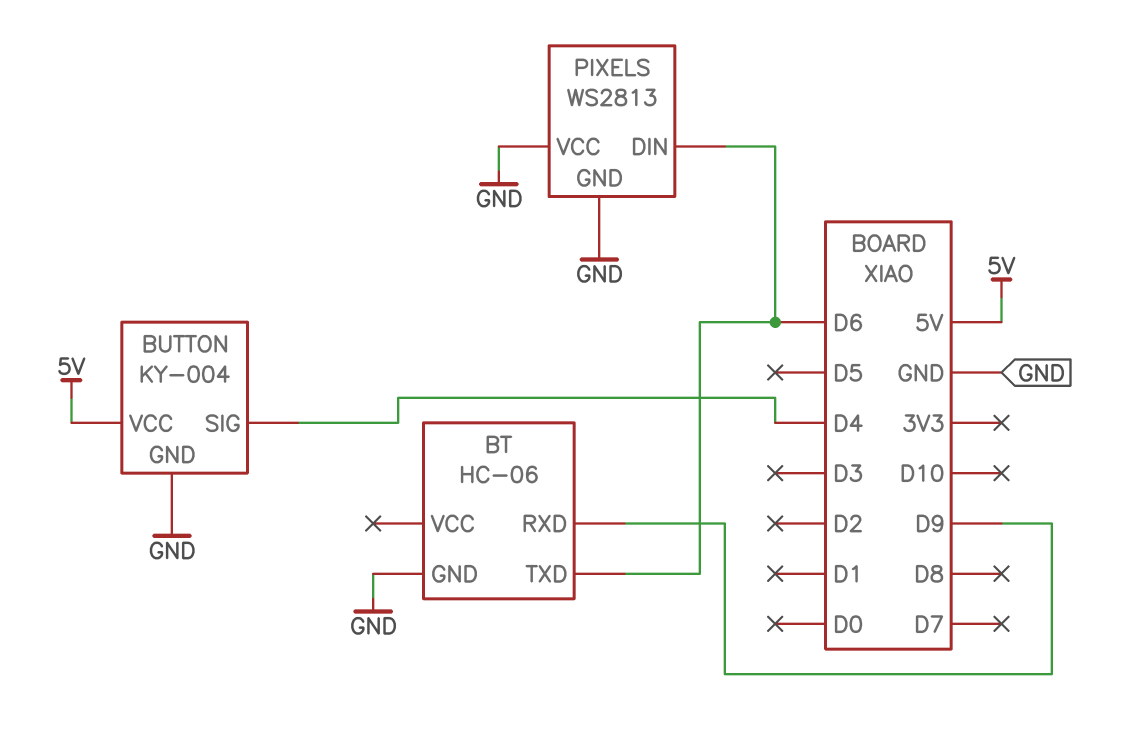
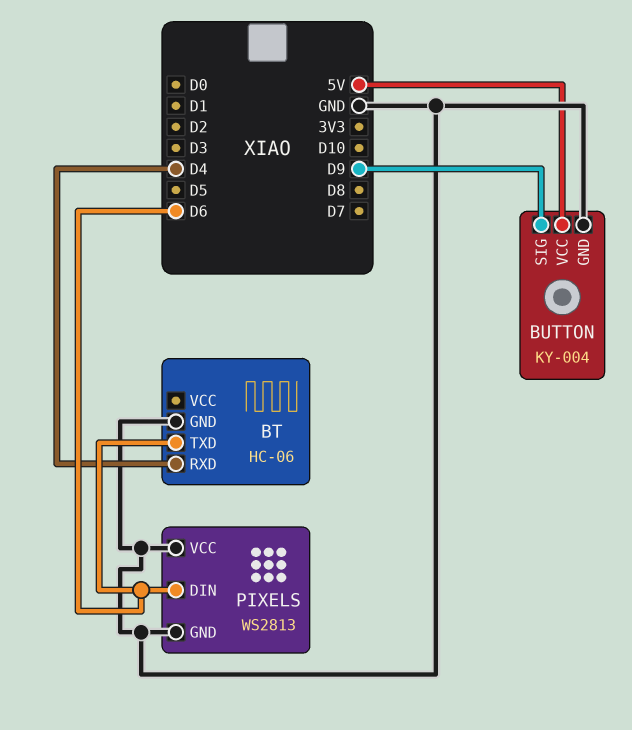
BT pin RXD: D9 -> D4
BUTTON pin SIG: D4 -> D9

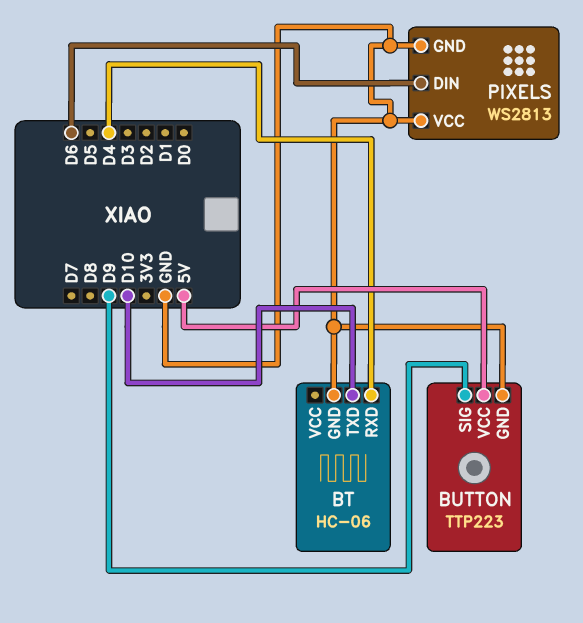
BT pin TXD: D6 -> D10
BUTTON: KY-004 -> TTP223

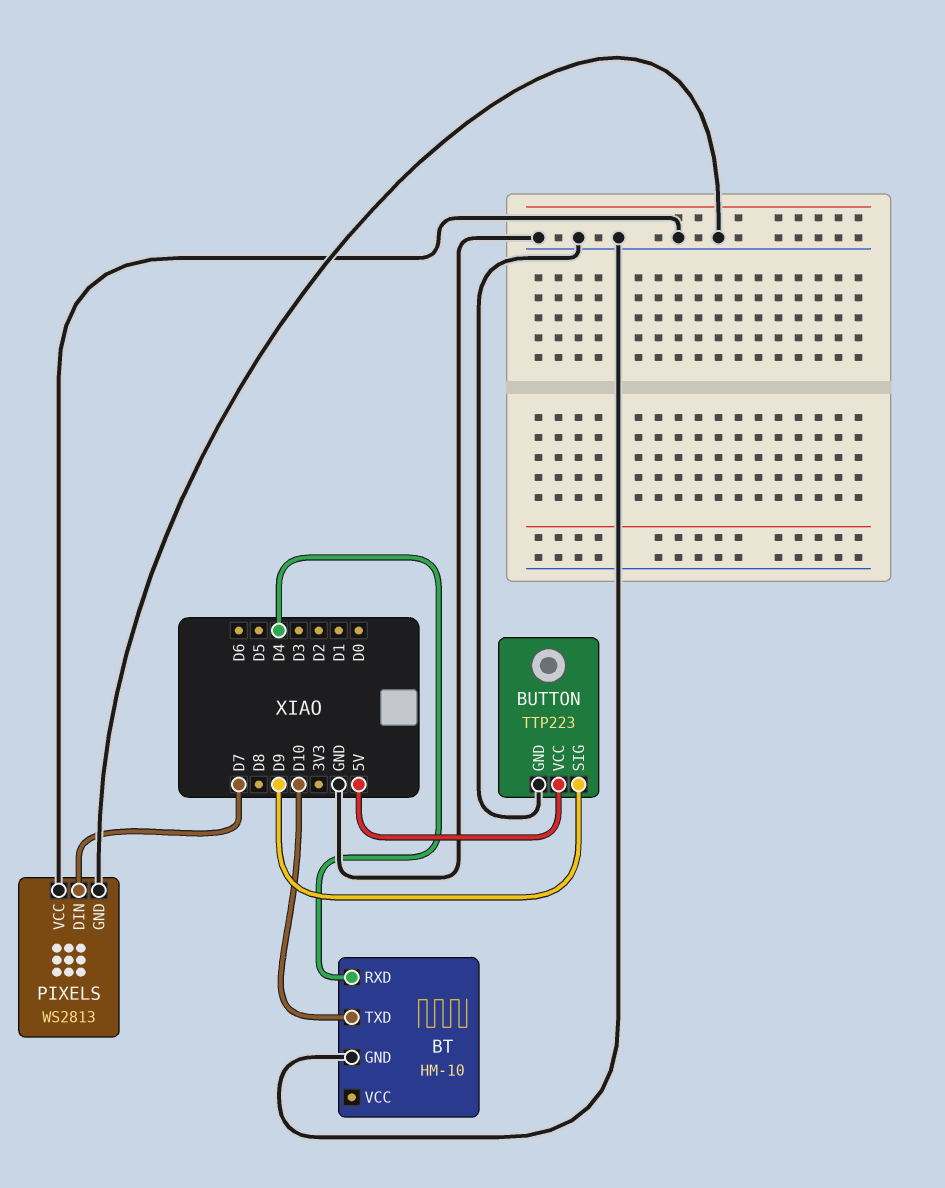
BT: HC-06 -> HM-10
PIXELS pin DIN: D6 -> D7

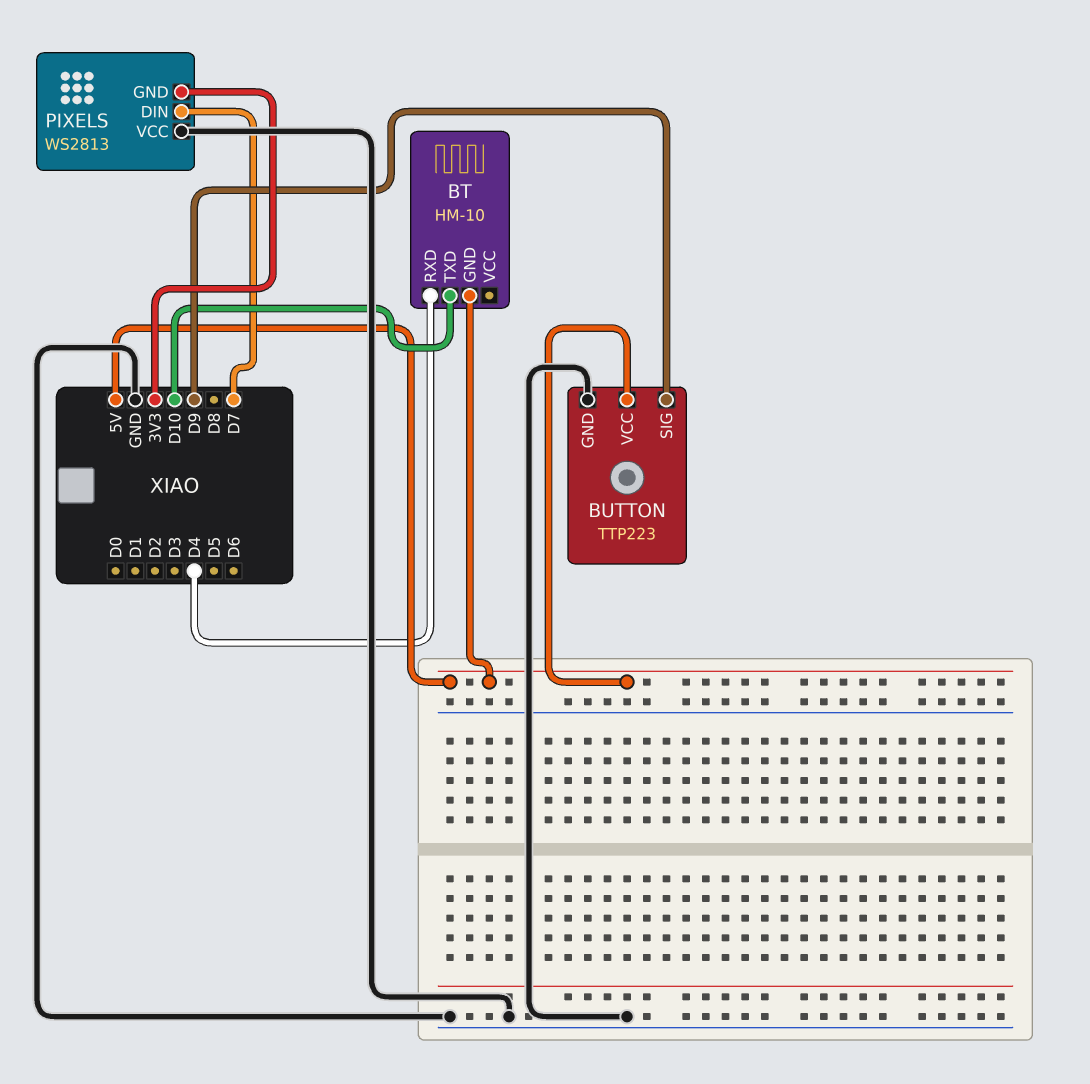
BT pin GND: GND -> 5V
PIXELS pin GND: GND -> 3V3

